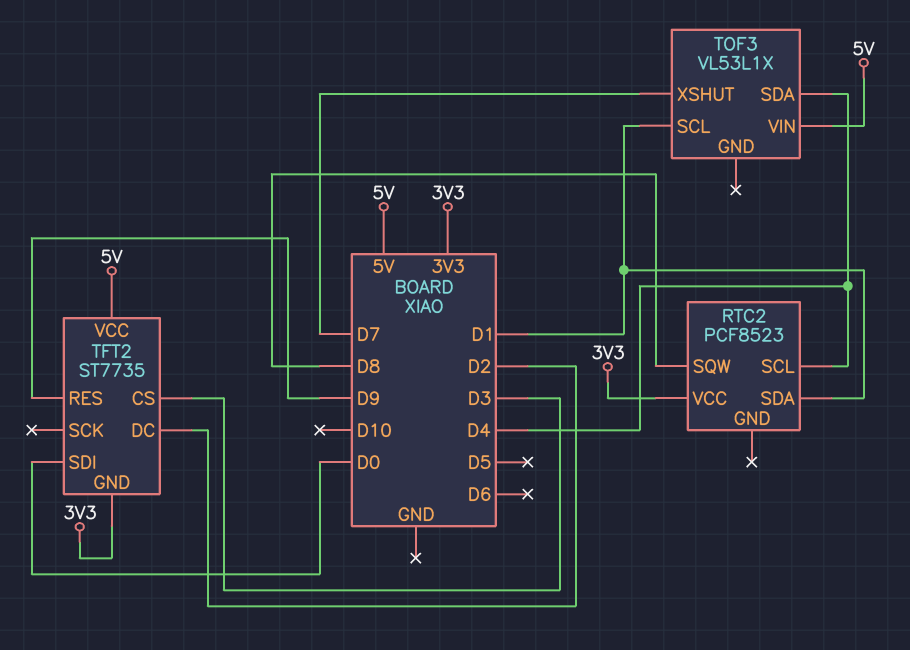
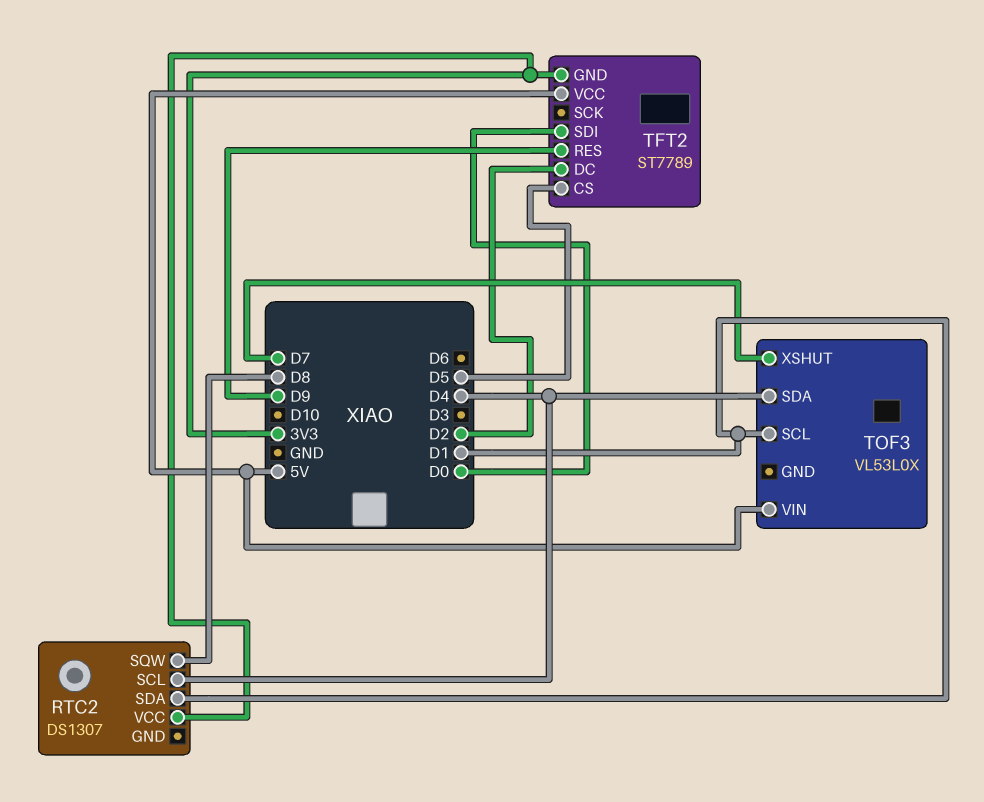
RTC2: PCF8523 -> DS1307
TFT2: ST7735 -> ST7789
TFT2 pin CS: D3 -> D5
TOF3: VL53L1X -> VL53L0X

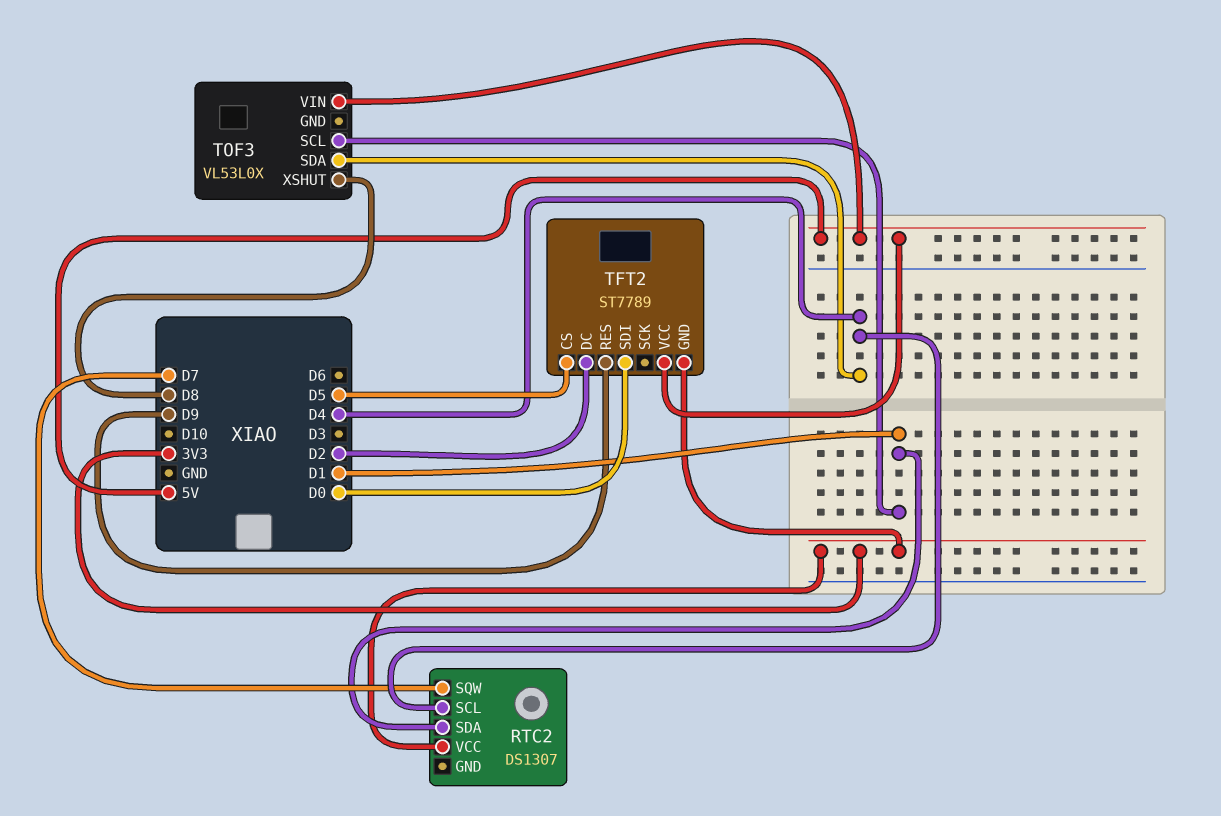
RTC2 pin SQW: D8 -> D7
TOF3 pin XSHUT: D7 -> D8

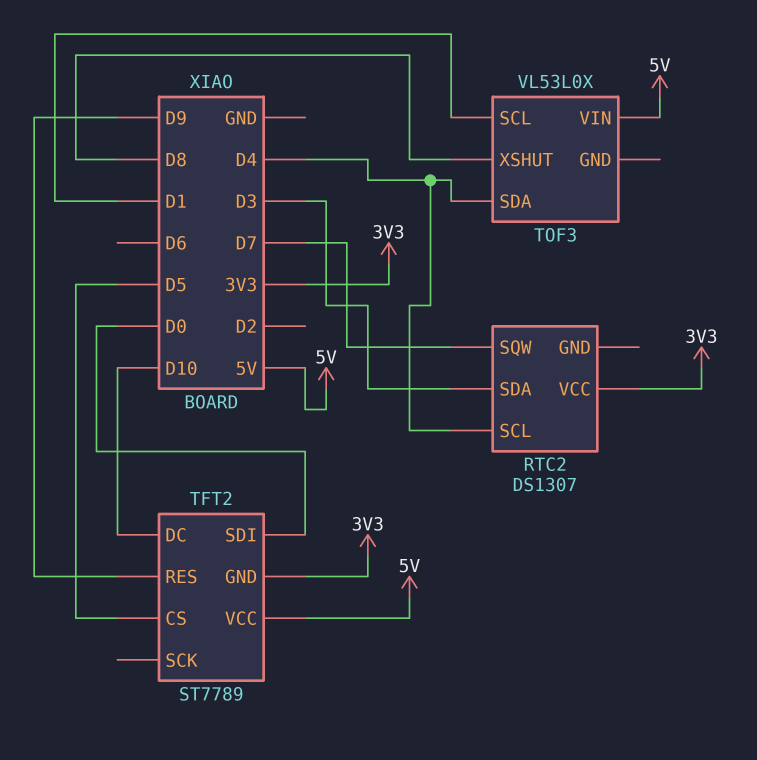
RTC2 pin SDA: D1 -> D3
TFT2 pin DC: D2 -> D10

